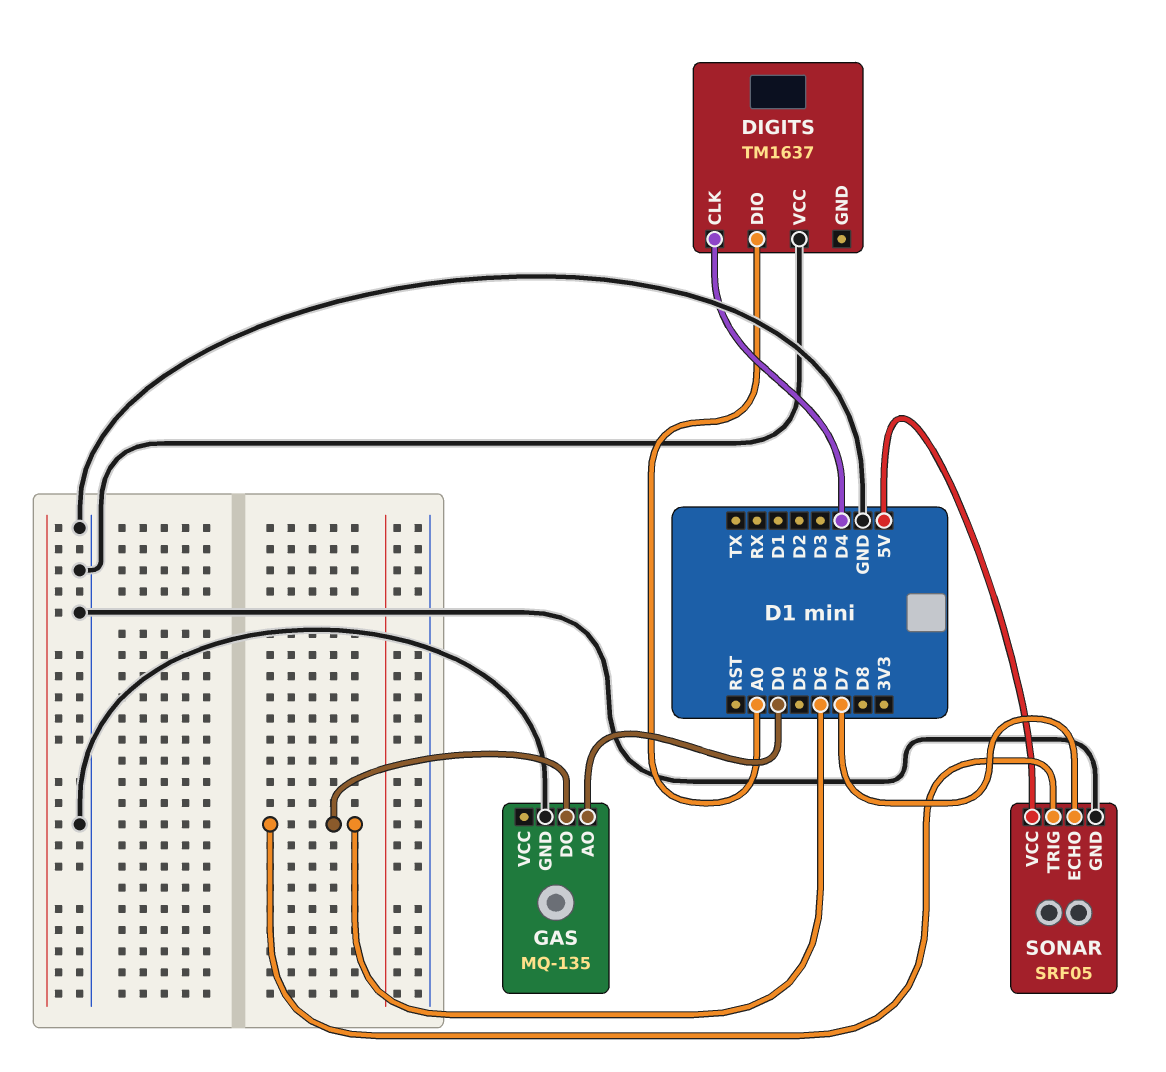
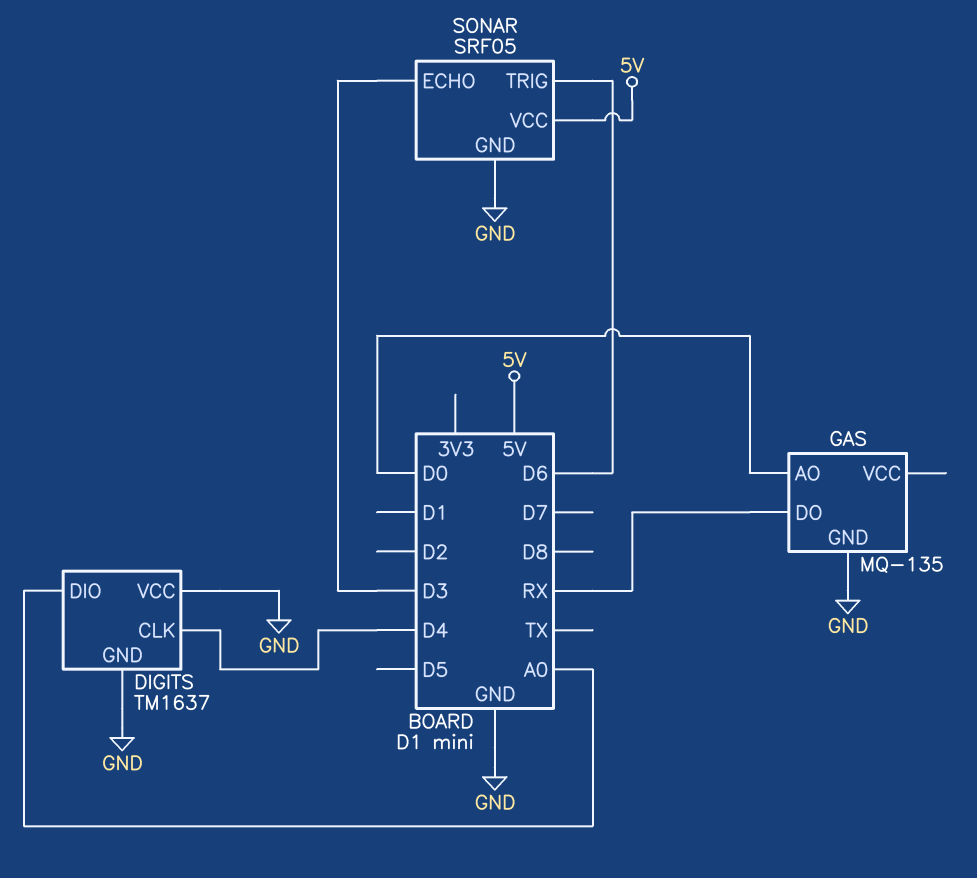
DIGITS pin GND: none -> GND
GAS pin DO: D6 -> RX
SONAR pin ECHO: D7 -> D3

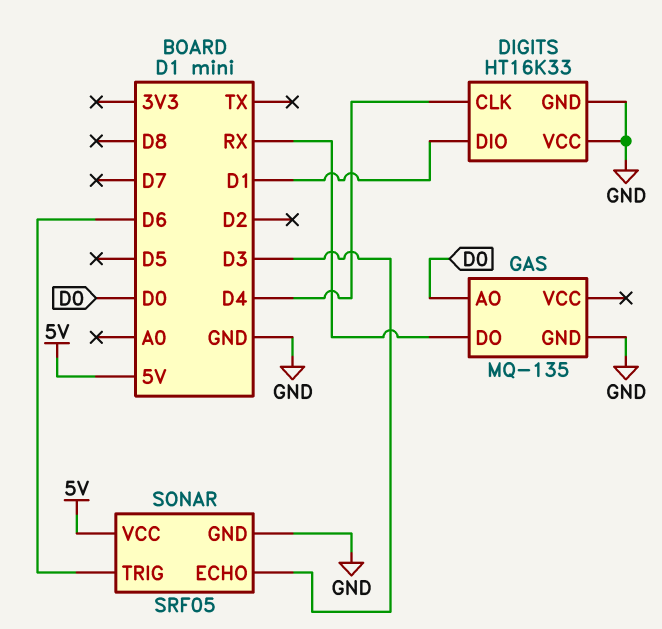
DIGITS: TM1637 -> HT16K33
DIGITS pin DIO: A0 -> D1

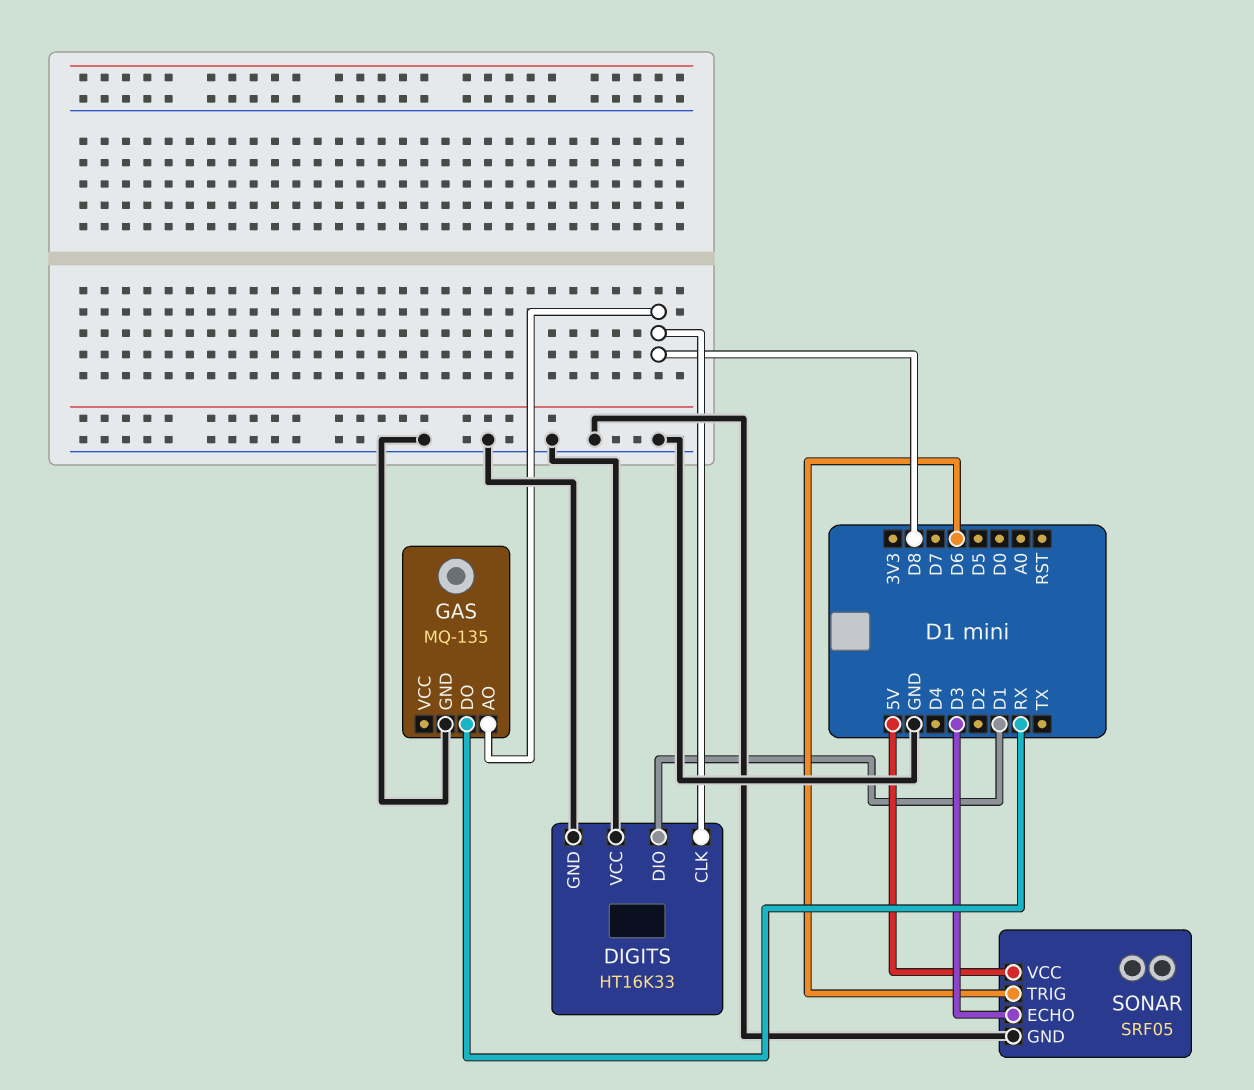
DIGITS pin CLK: D4 -> D8
GAS pin AO: D0 -> D8

